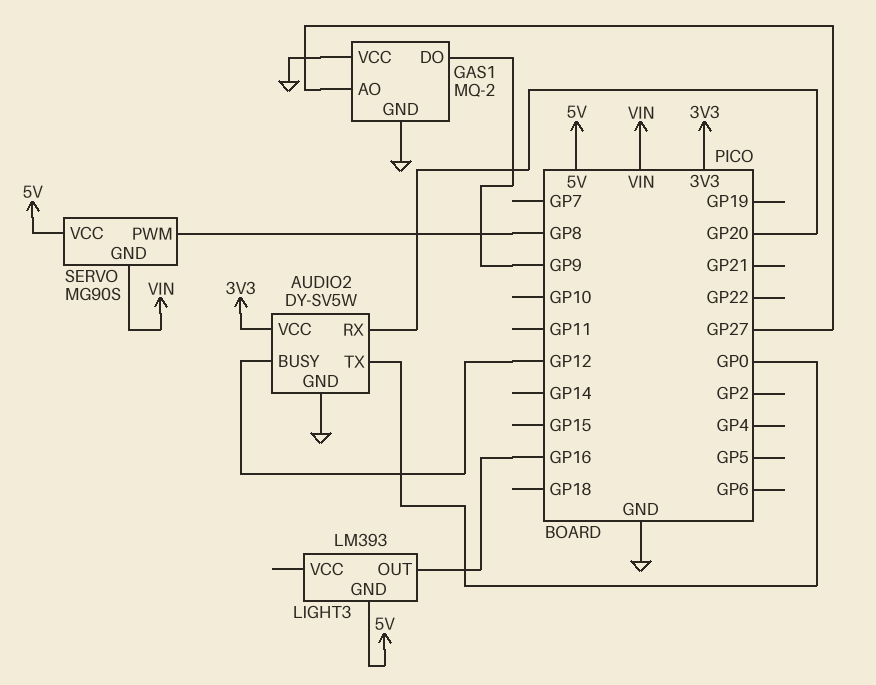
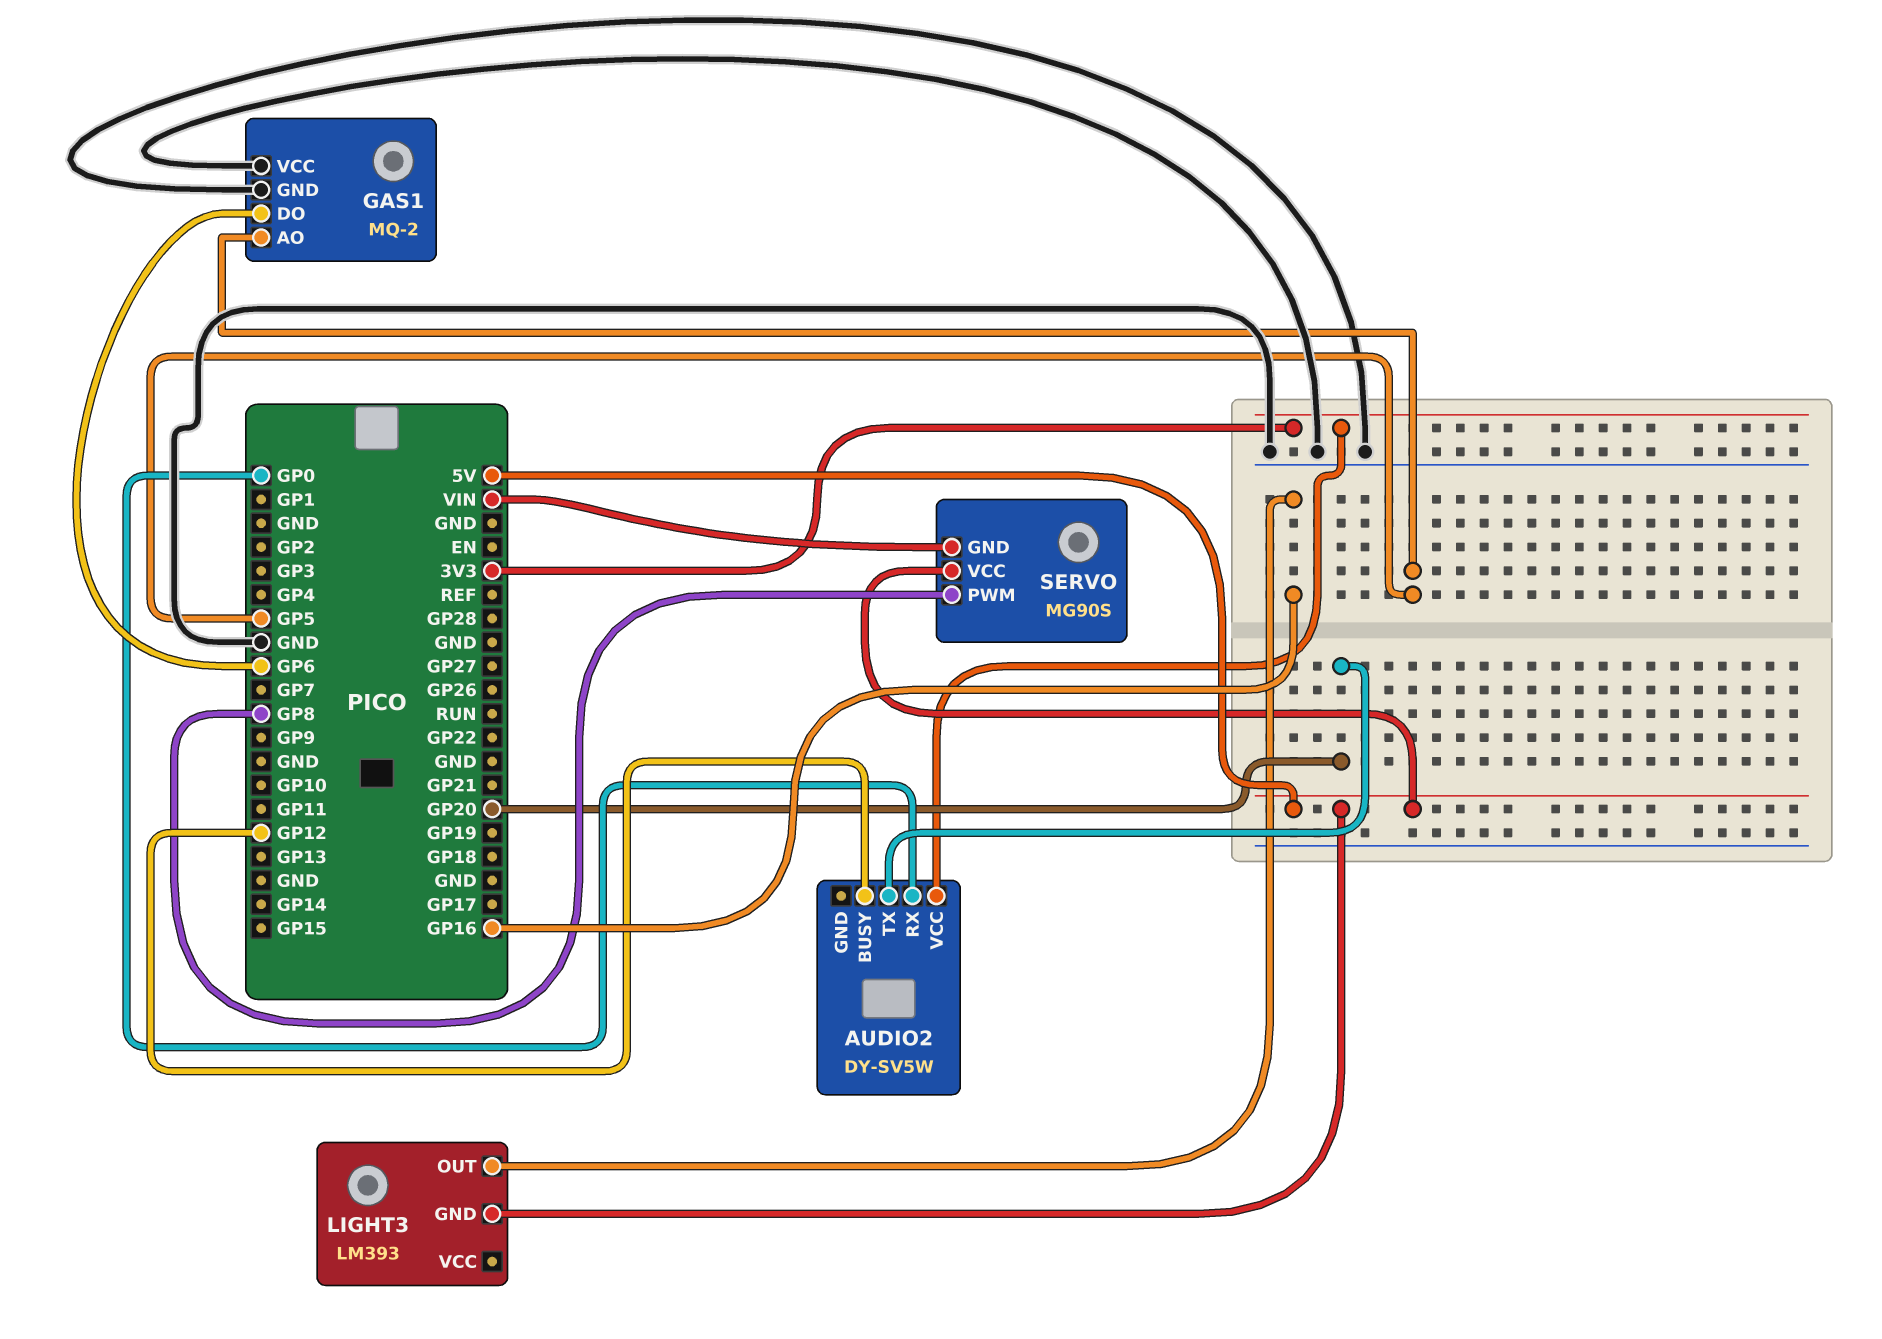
AUDIO2 pin GND: GND -> none
AUDIO2 pin RX: GP20 -> GP0
AUDIO2 pin TX: GP0 -> GP20
GAS1 pin AO: GP27 -> GP5
GAS1 pin DO: GP9 -> GP6

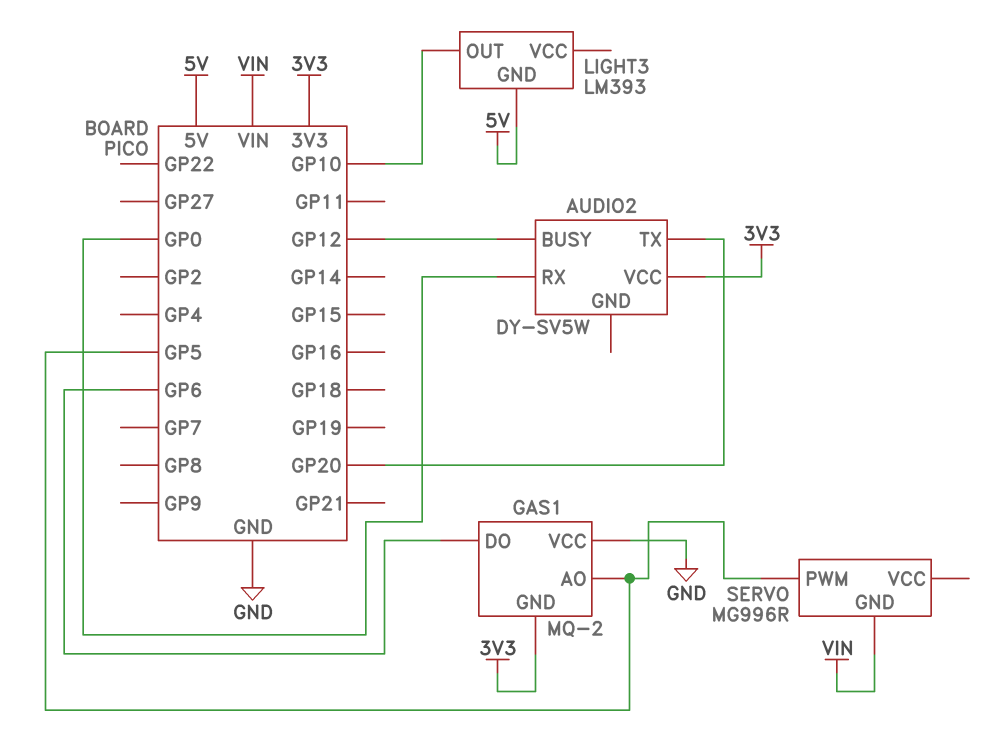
GAS1 pin GND: GND -> 3V3
LIGHT3 pin OUT: GP16 -> GP10
SERVO: MG90S -> MG996R
SERVO pin PWM: GP8 -> GP5
SERVO pin VCC: 5V -> none

